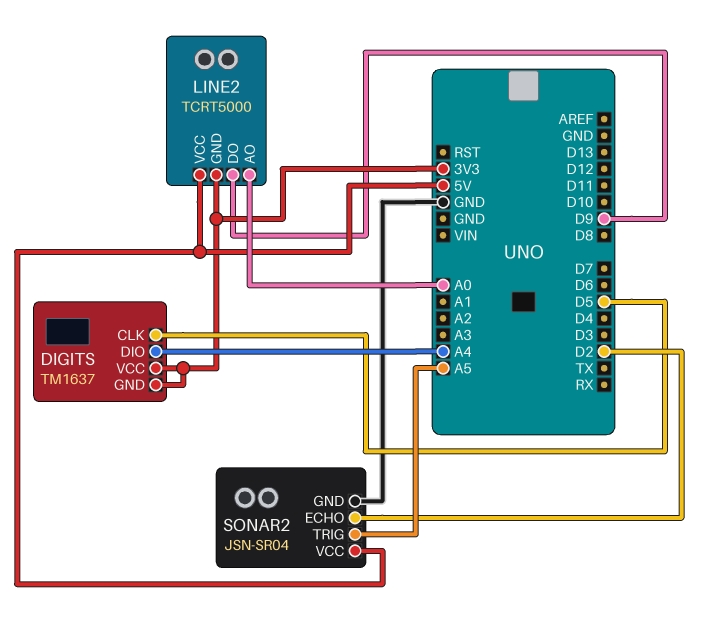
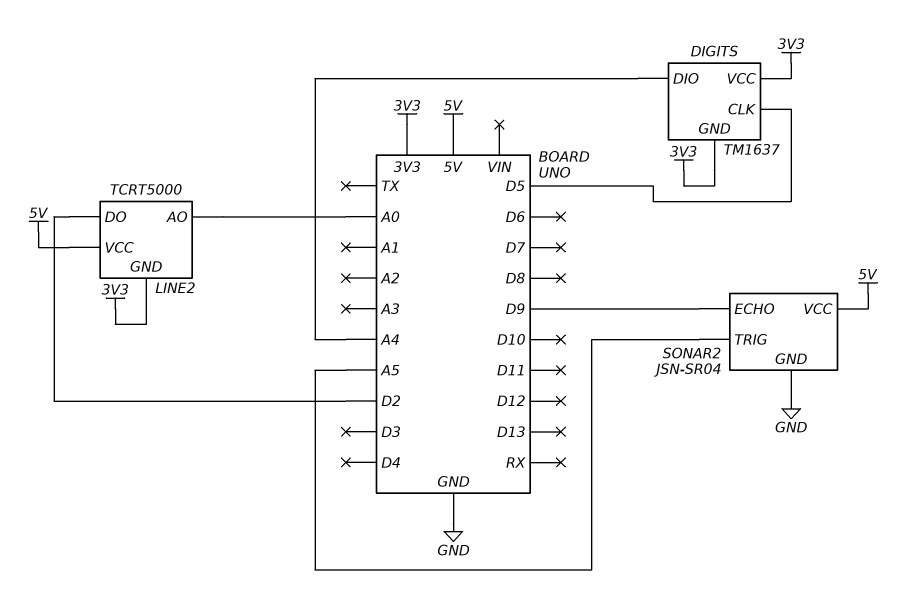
LINE2 pin DO: D9 -> D2
SONAR2 pin ECHO: D2 -> D9

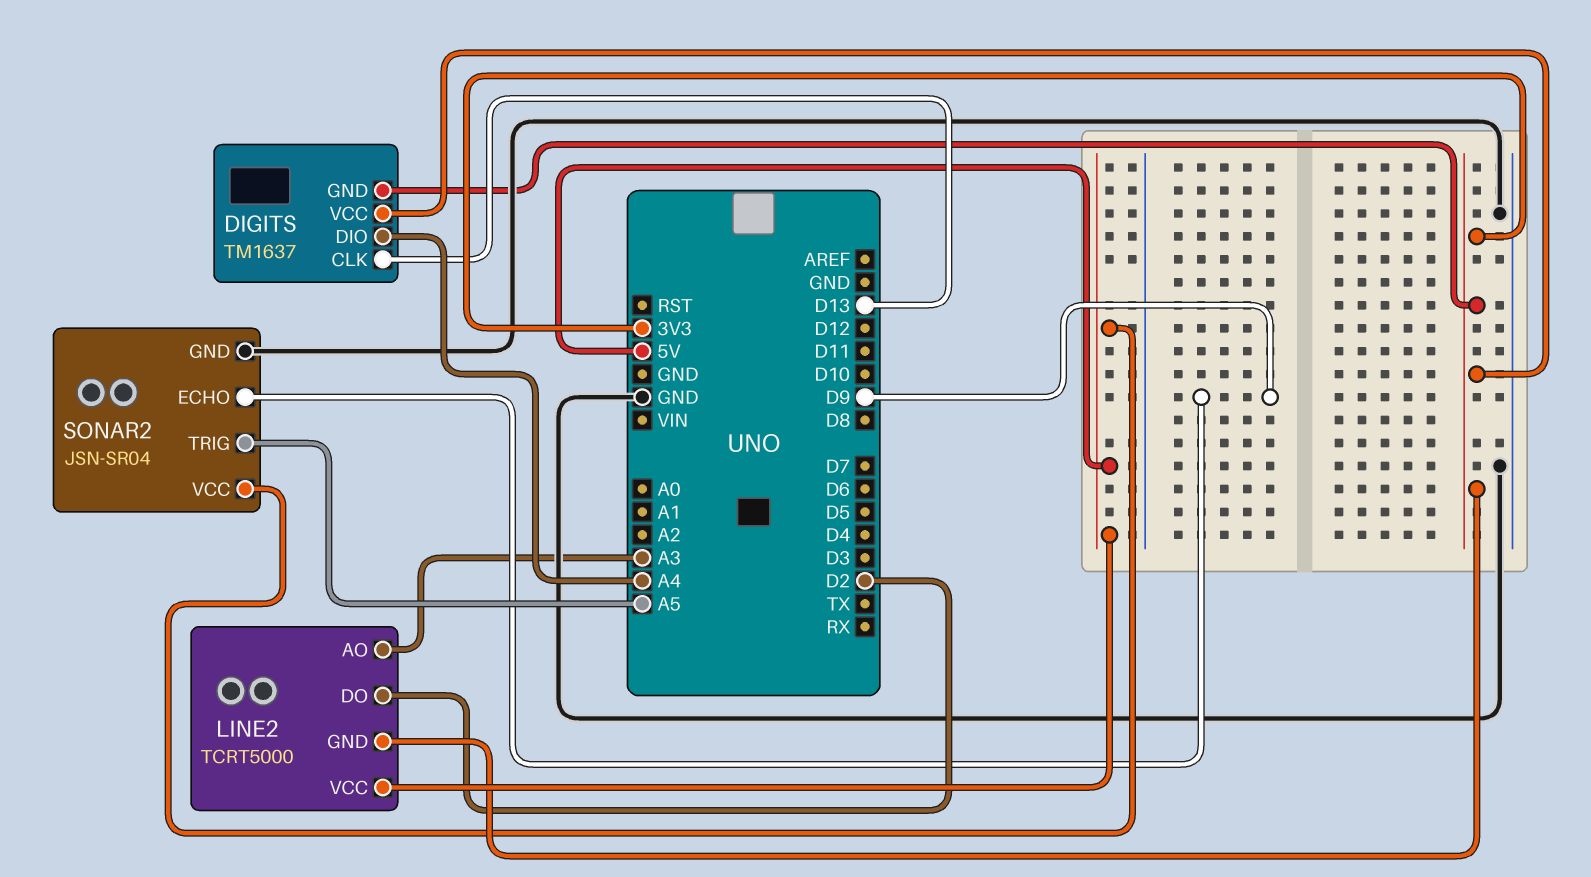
DIGITS pin CLK: D5 -> D13
LINE2 pin AO: A0 -> A3

